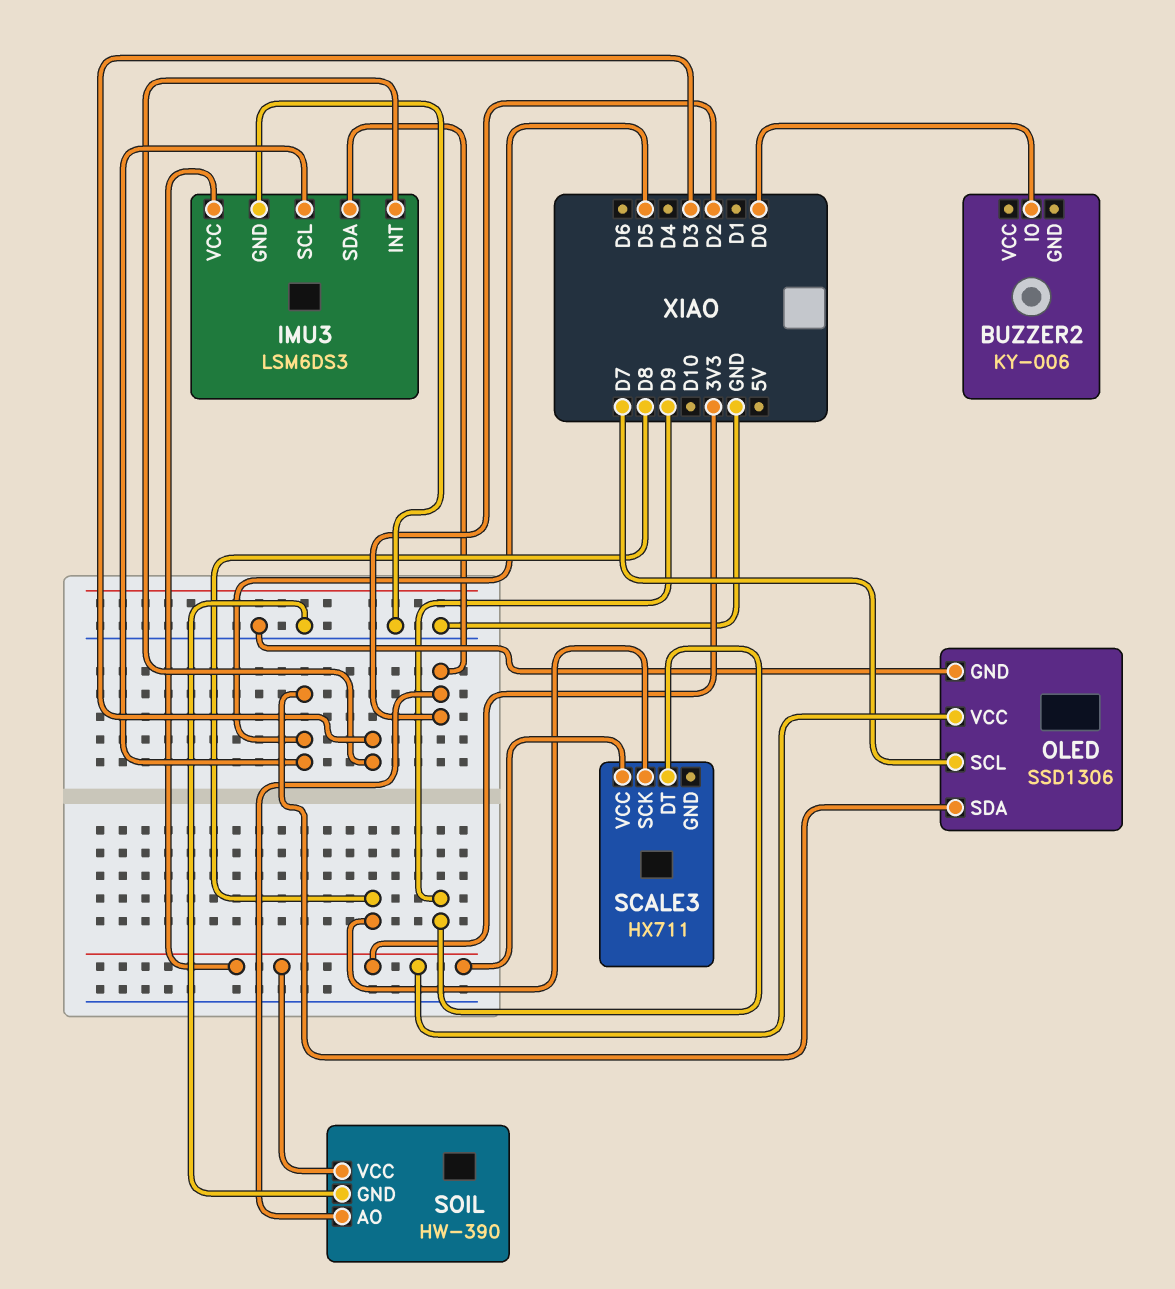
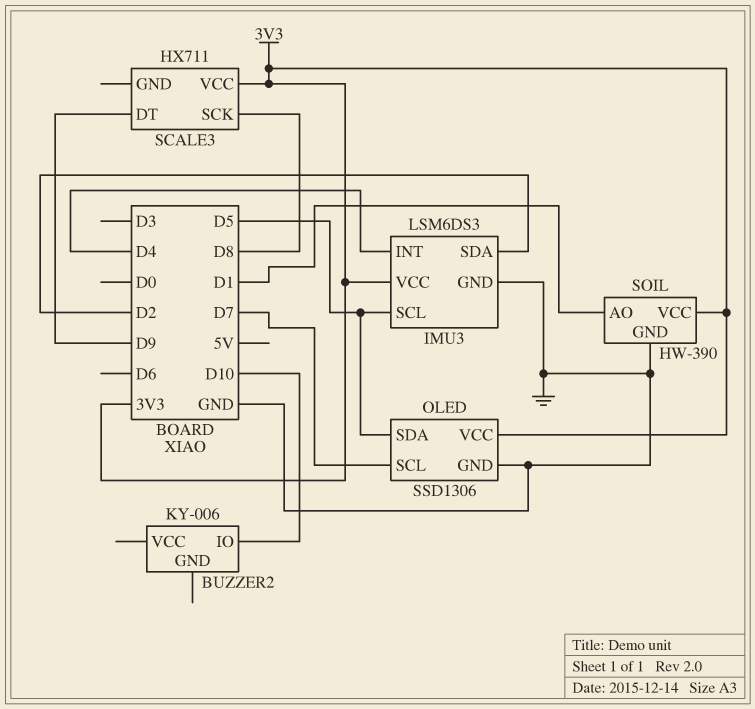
BUZZER2 pin IO: D0 -> D10
IMU3 pin INT: D3 -> D4
SOIL pin AO: D2 -> D1

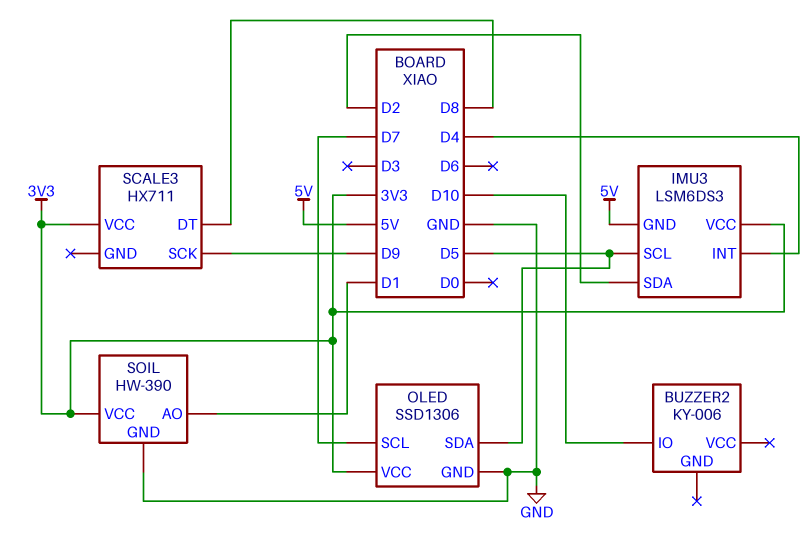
IMU3 pin GND: GND -> 5V
SCALE3 pin DT: D9 -> D8
SCALE3 pin SCK: D8 -> D9

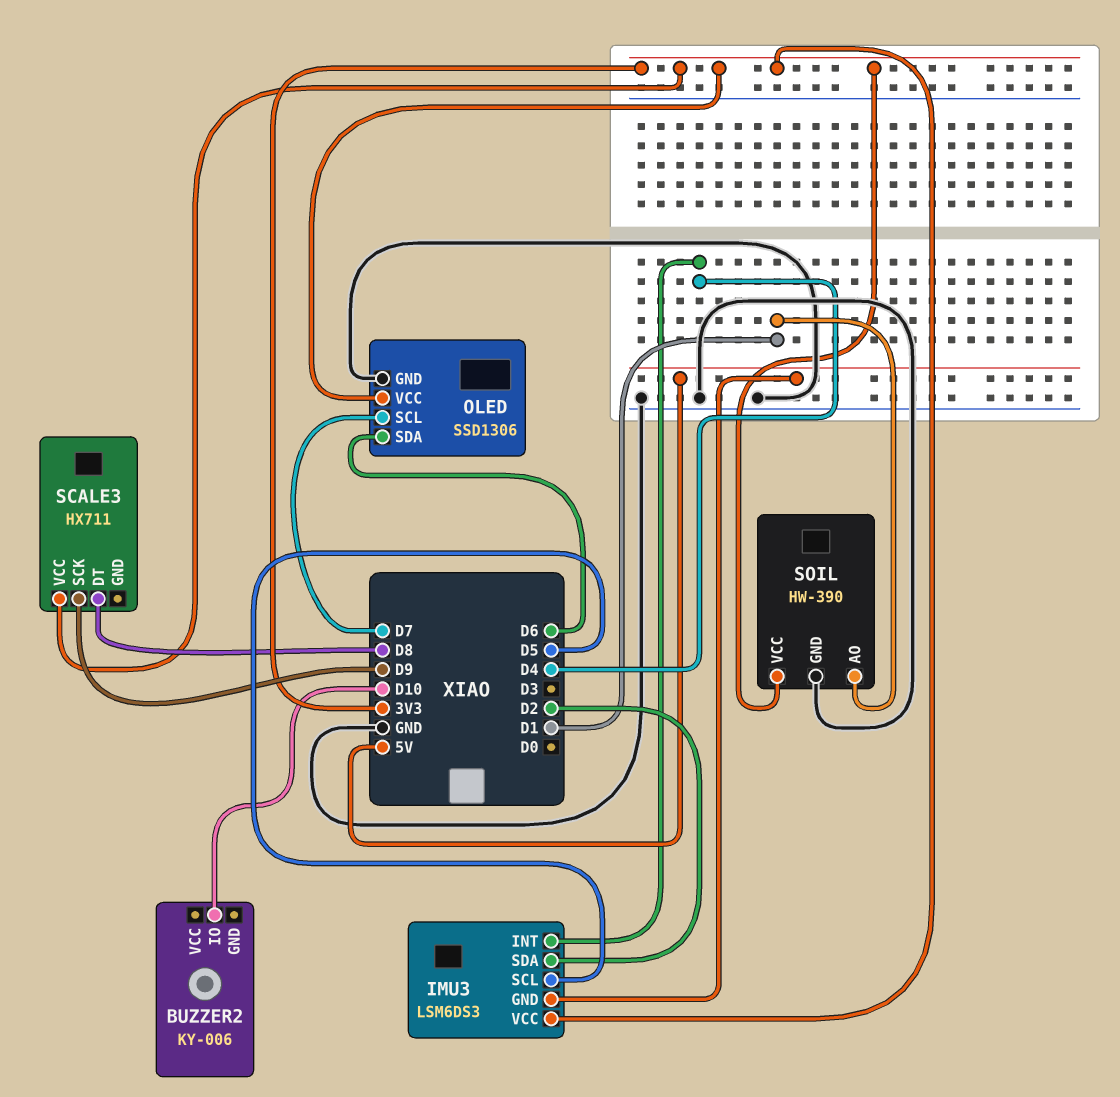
OLED pin SDA: D5 -> D6

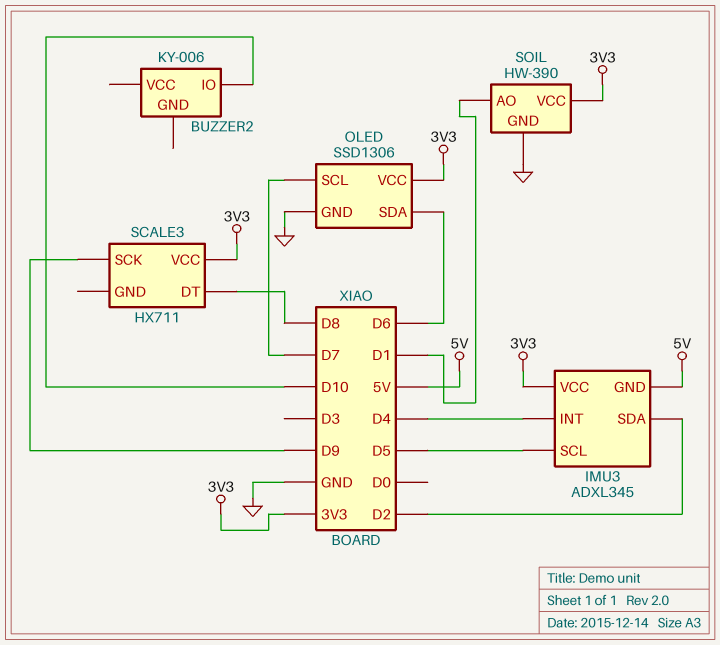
IMU3: LSM6DS3 -> ADXL345

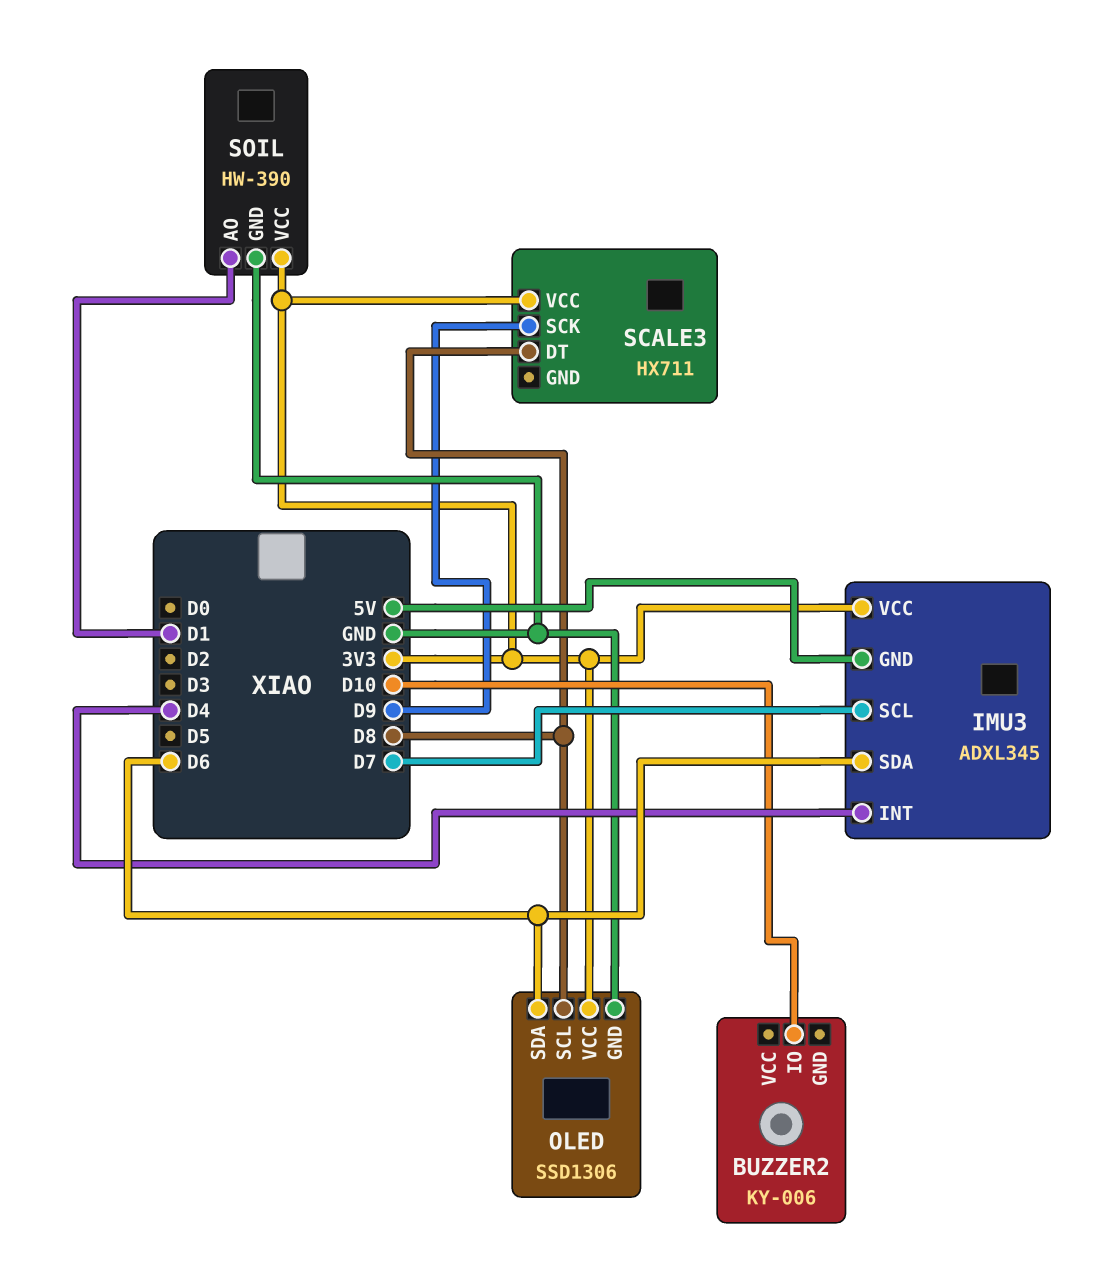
IMU3 pin SCL: D5 -> D7
IMU3 pin SDA: D2 -> D6
OLED pin SCL: D7 -> D8

